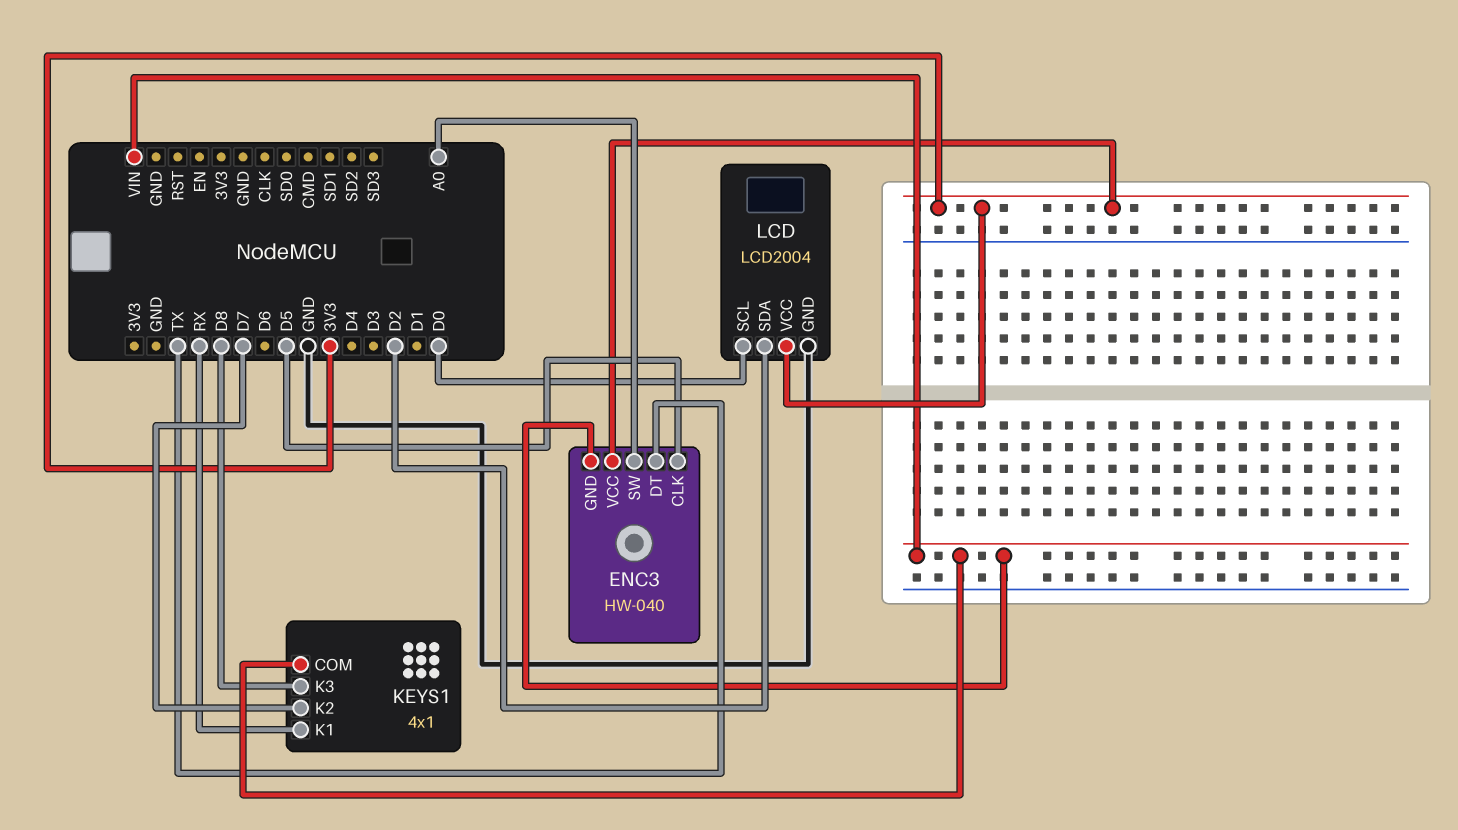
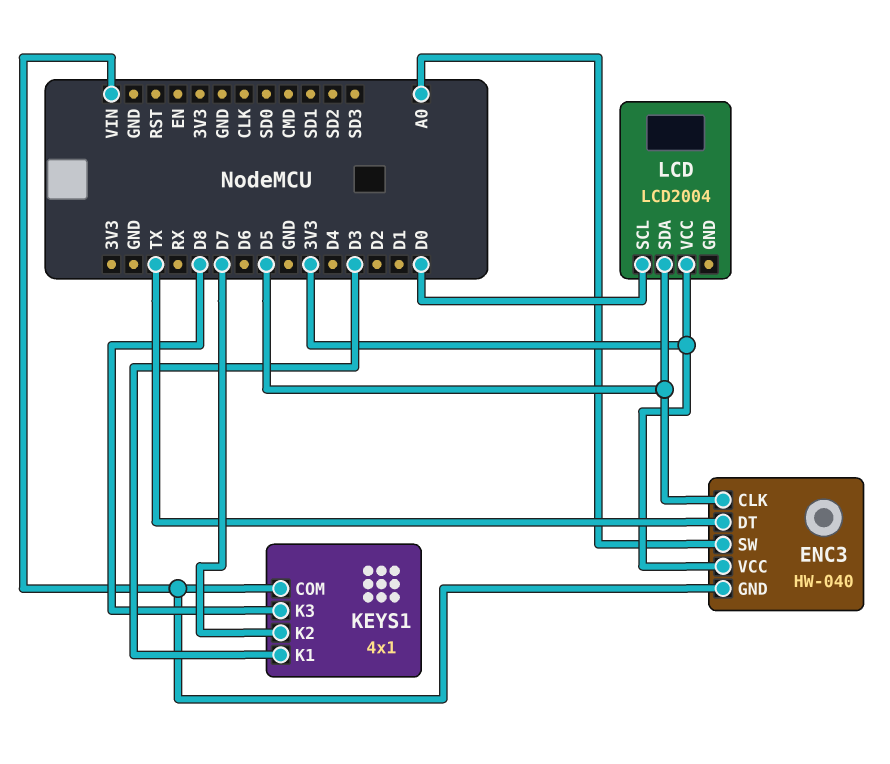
KEYS1 pin K1: RX -> D3
LCD pin GND: GND -> none
LCD pin SDA: D2 -> D5

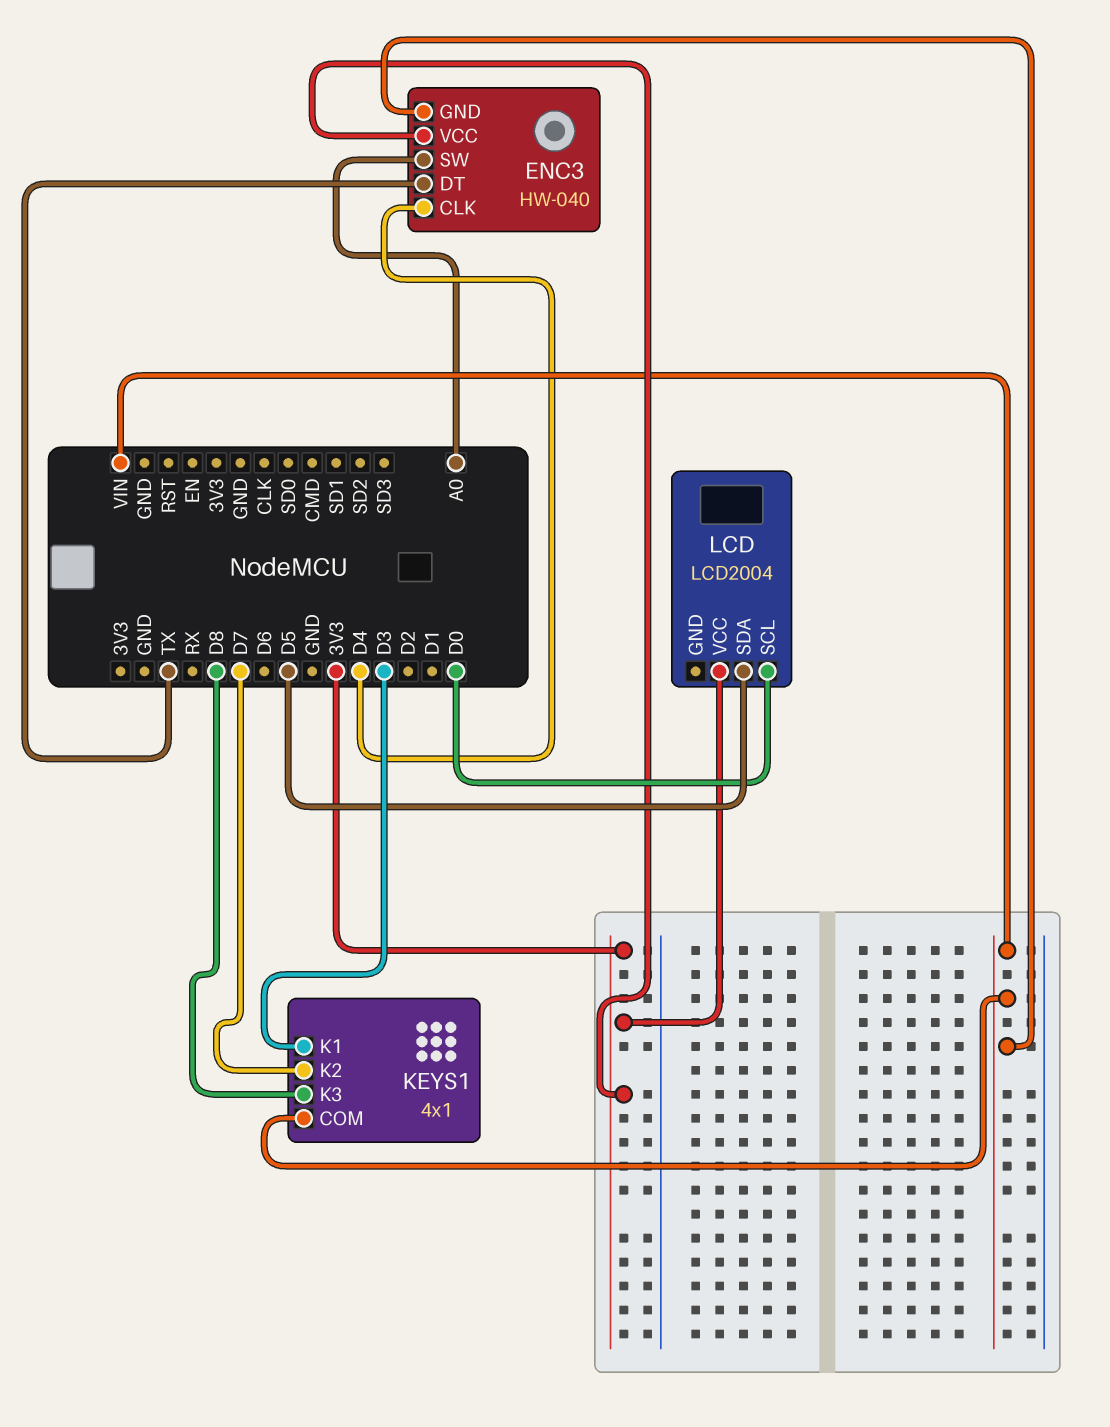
ENC3 pin CLK: D5 -> D4

